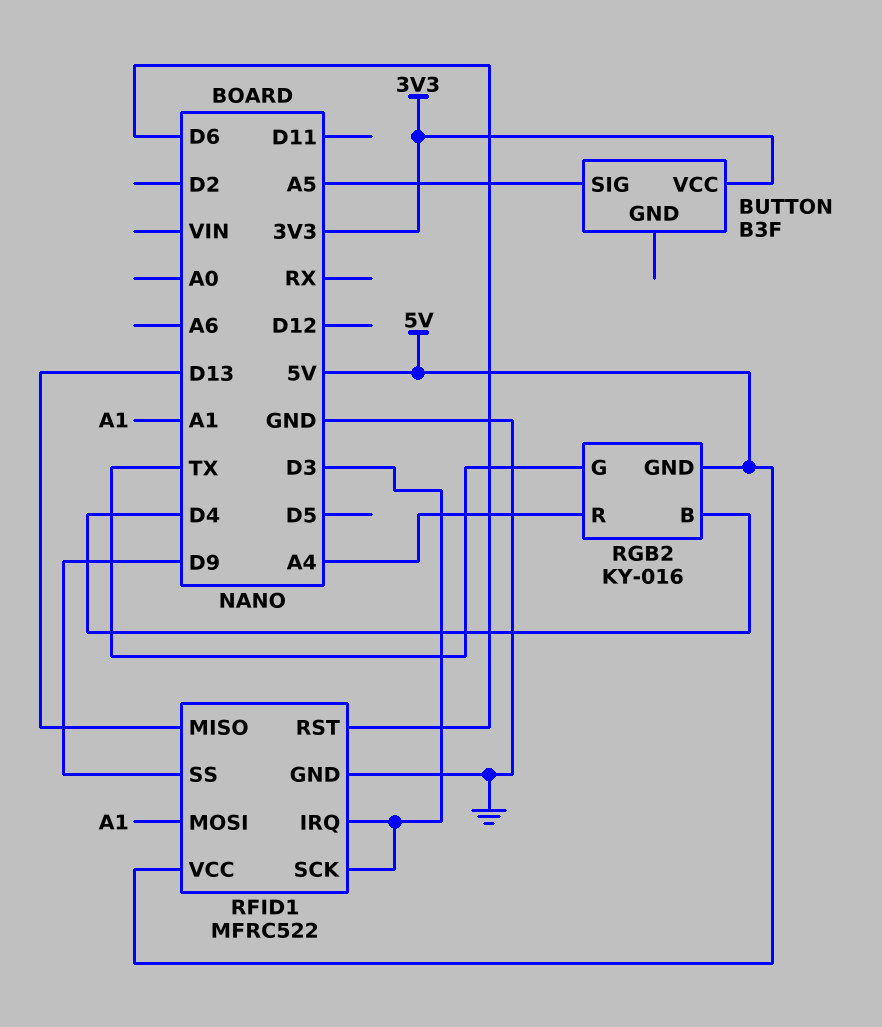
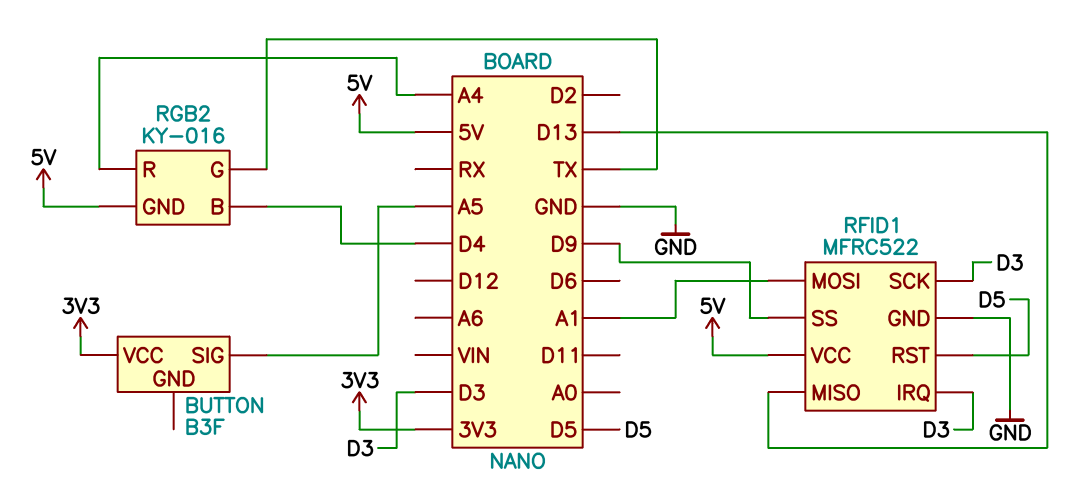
RFID1 pin RST: D6 -> D5

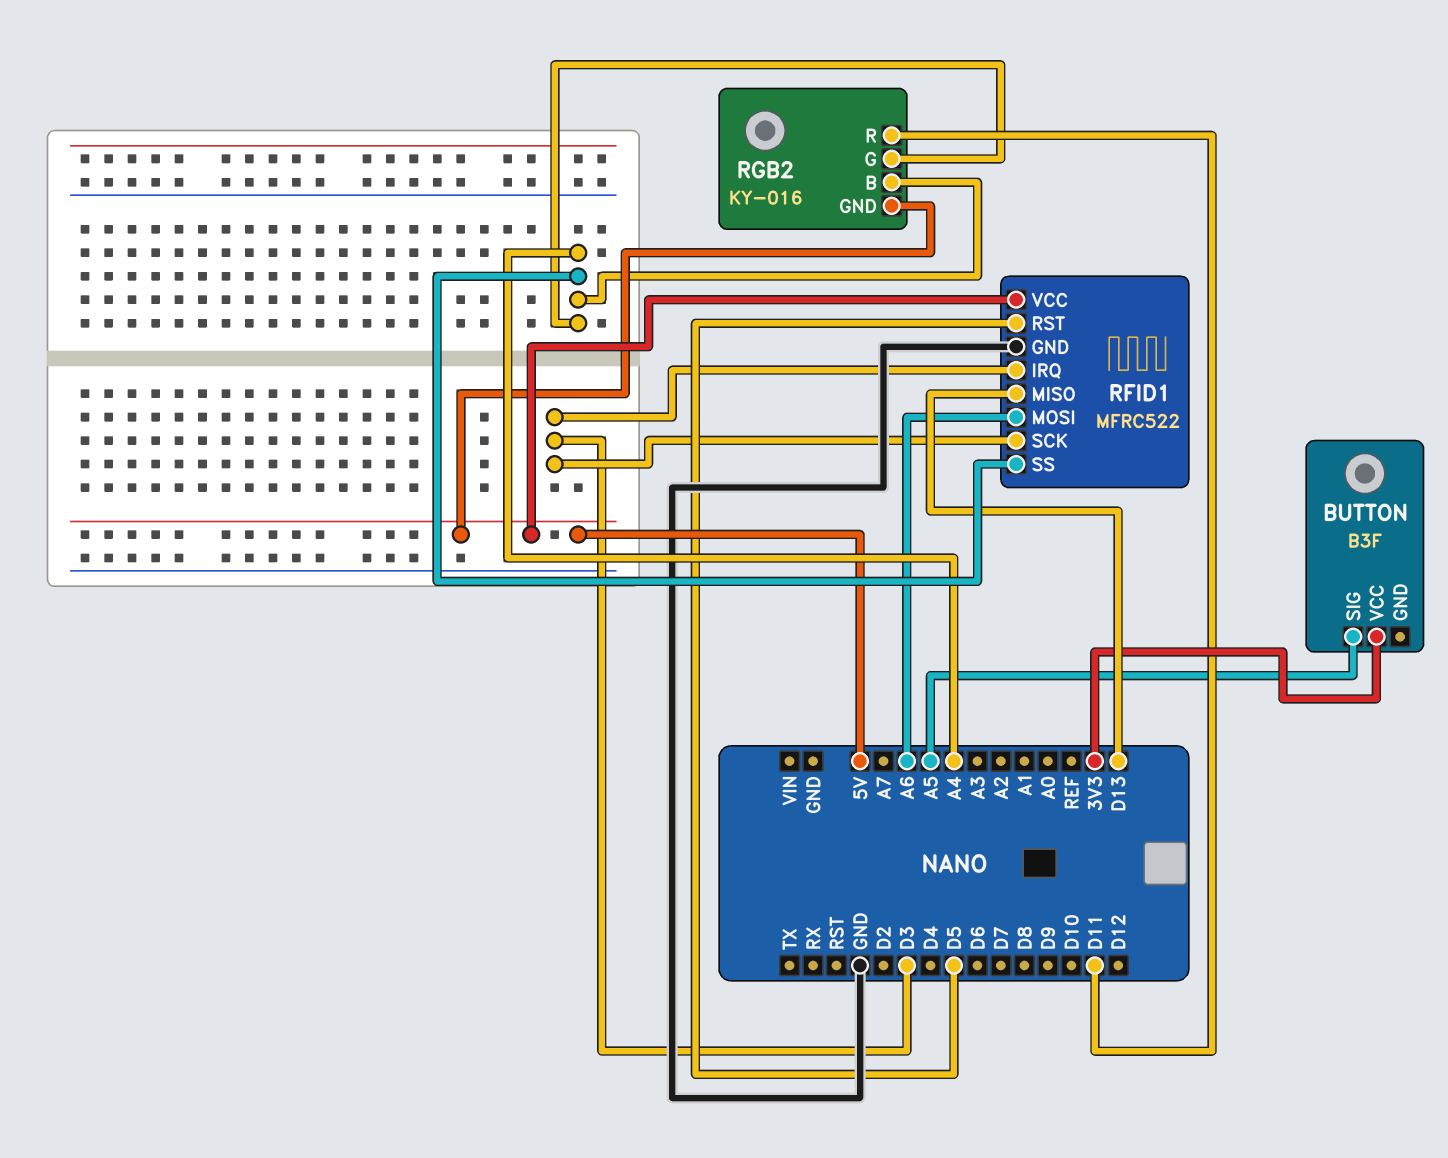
RFID1 pin MOSI: A1 -> A6
RFID1 pin SS: D9 -> A4
RGB2 pin B: D4 -> A4
RGB2 pin G: TX -> A4
RGB2 pin R: A4 -> D11

